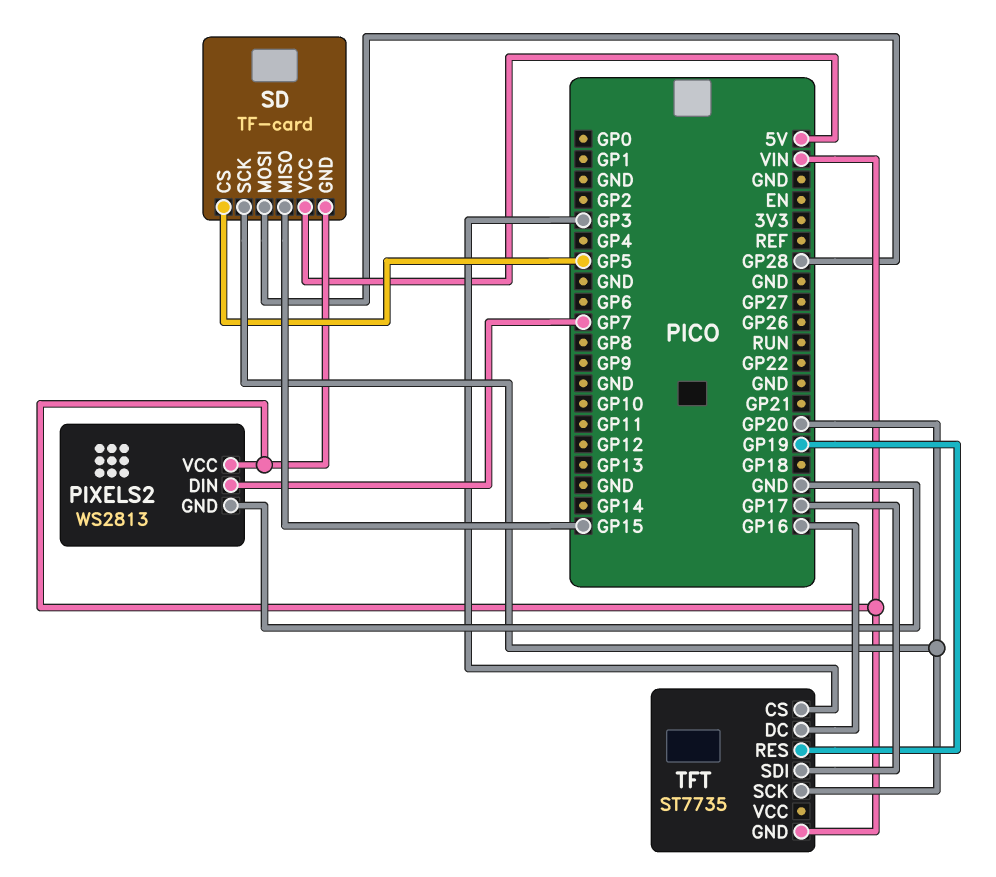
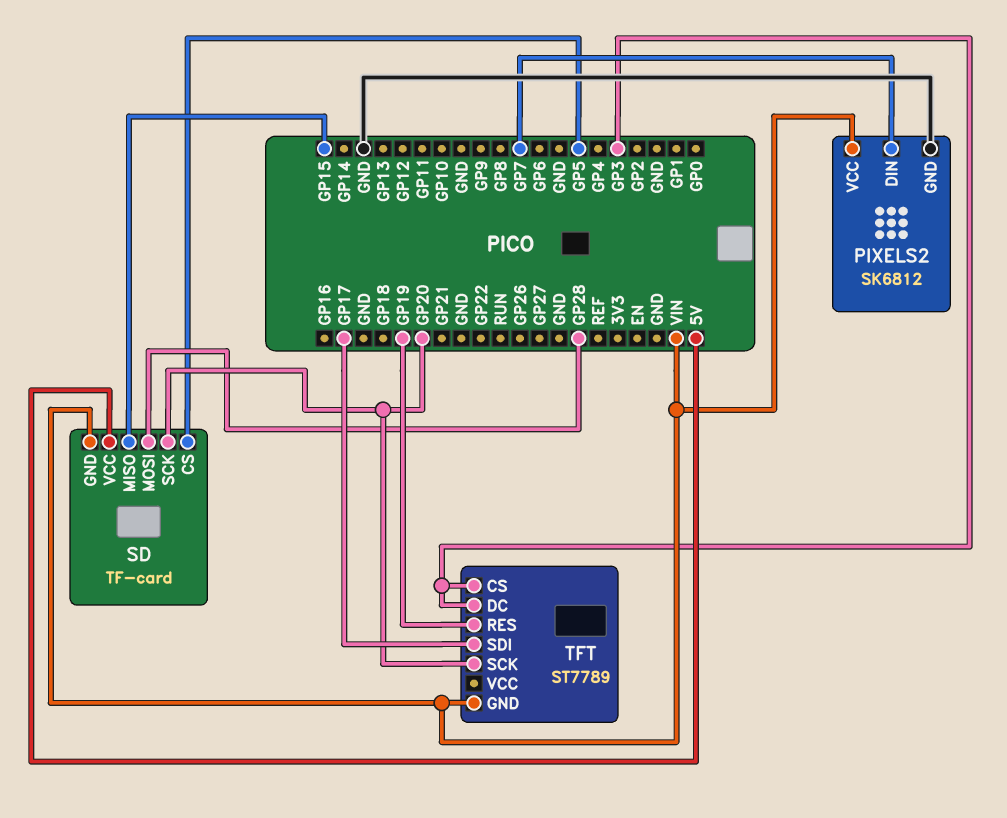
PIXELS2: WS2813 -> SK6812
TFT: ST7735 -> ST7789
TFT pin DC: GP16 -> GP3

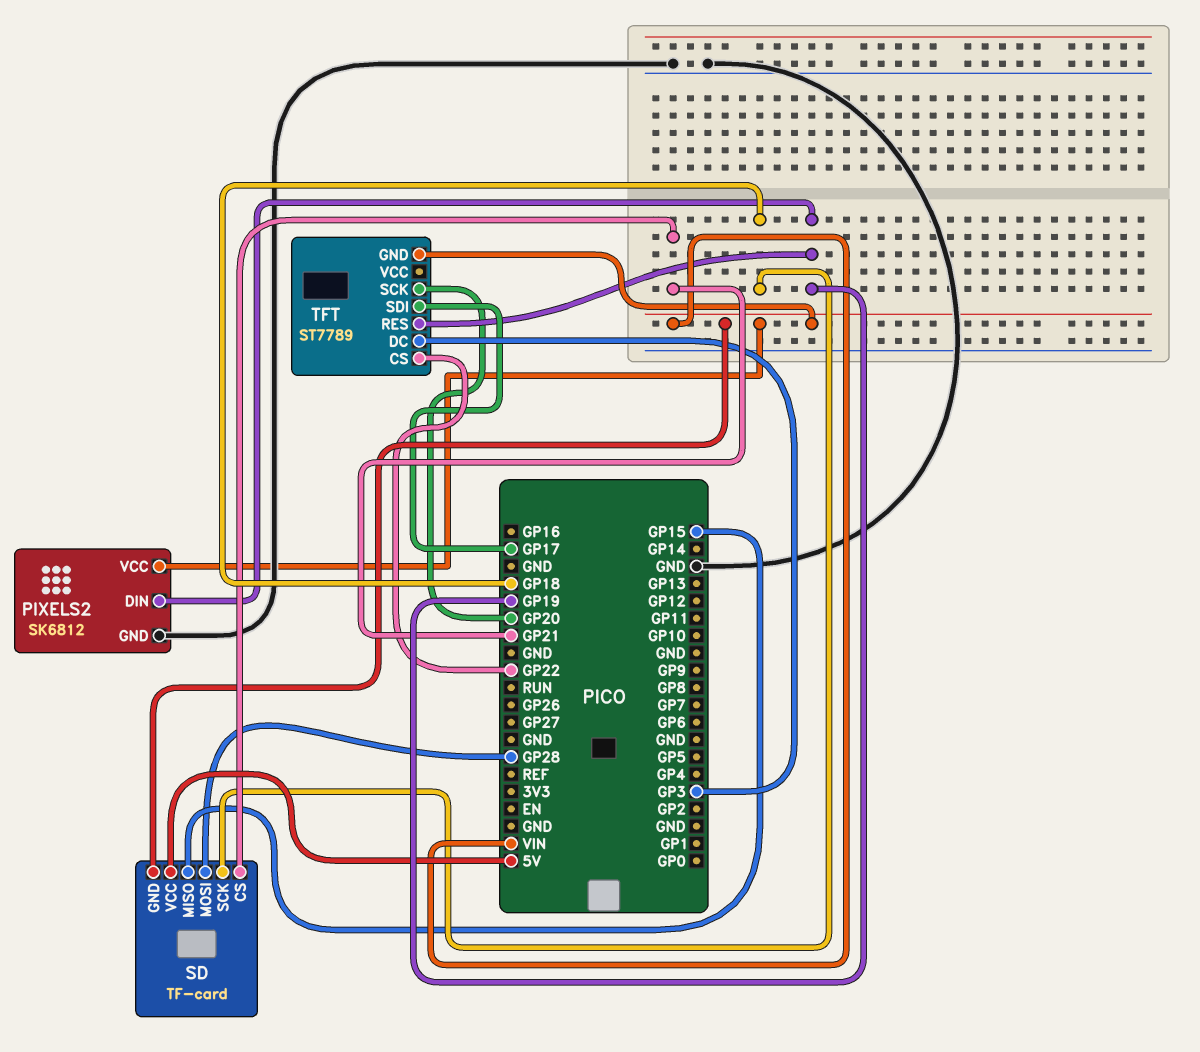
PIXELS2 pin DIN: GP7 -> GP19
SD pin CS: GP5 -> GP21
SD pin SCK: GP20 -> GP18
TFT pin CS: GP3 -> GP22

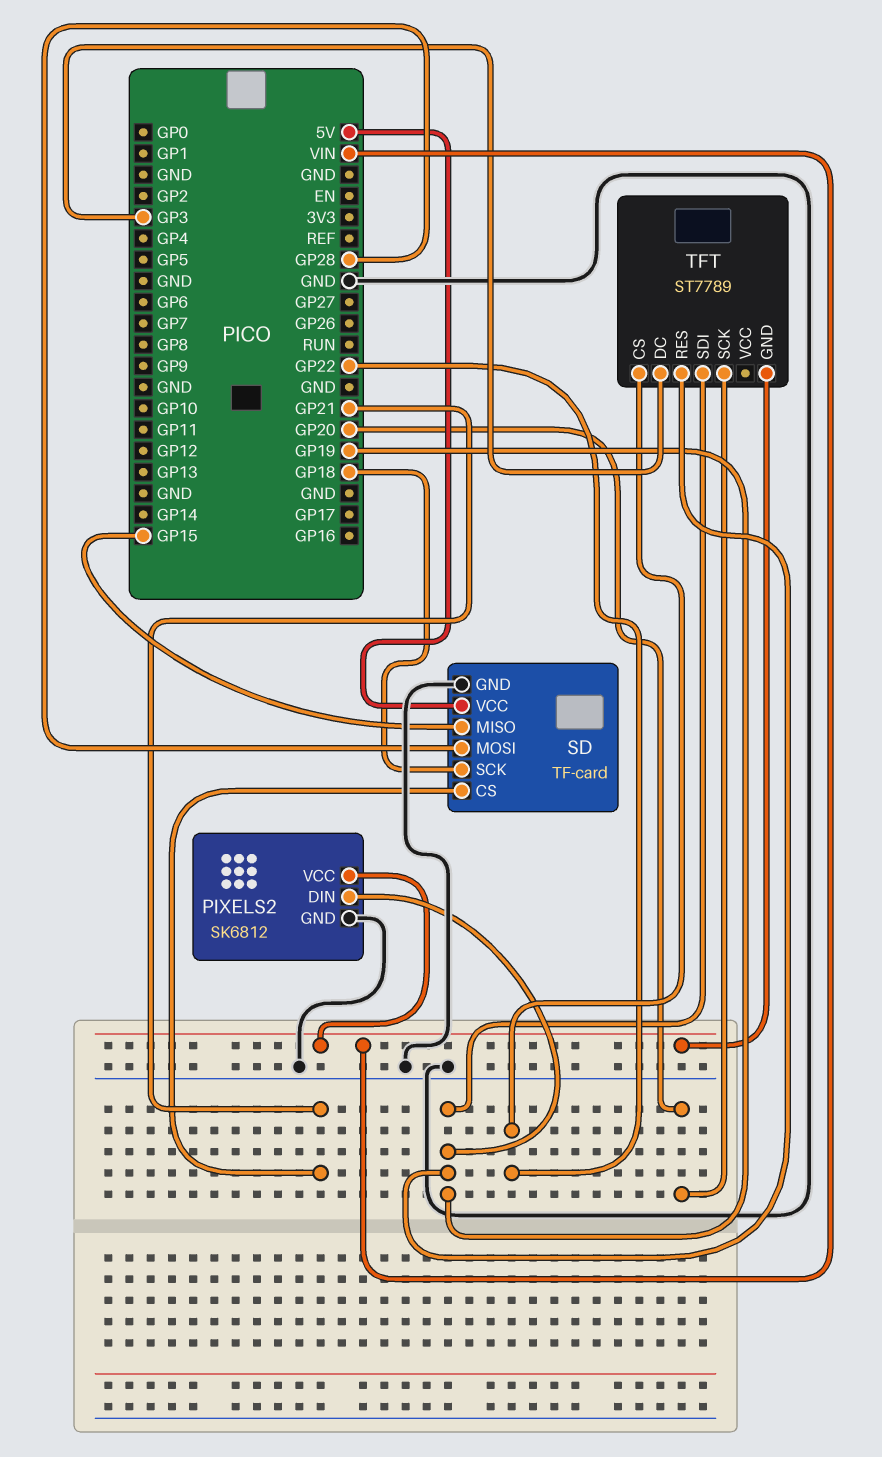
SD pin GND: VIN -> GND
TFT pin SDI: GP17 -> GP19

